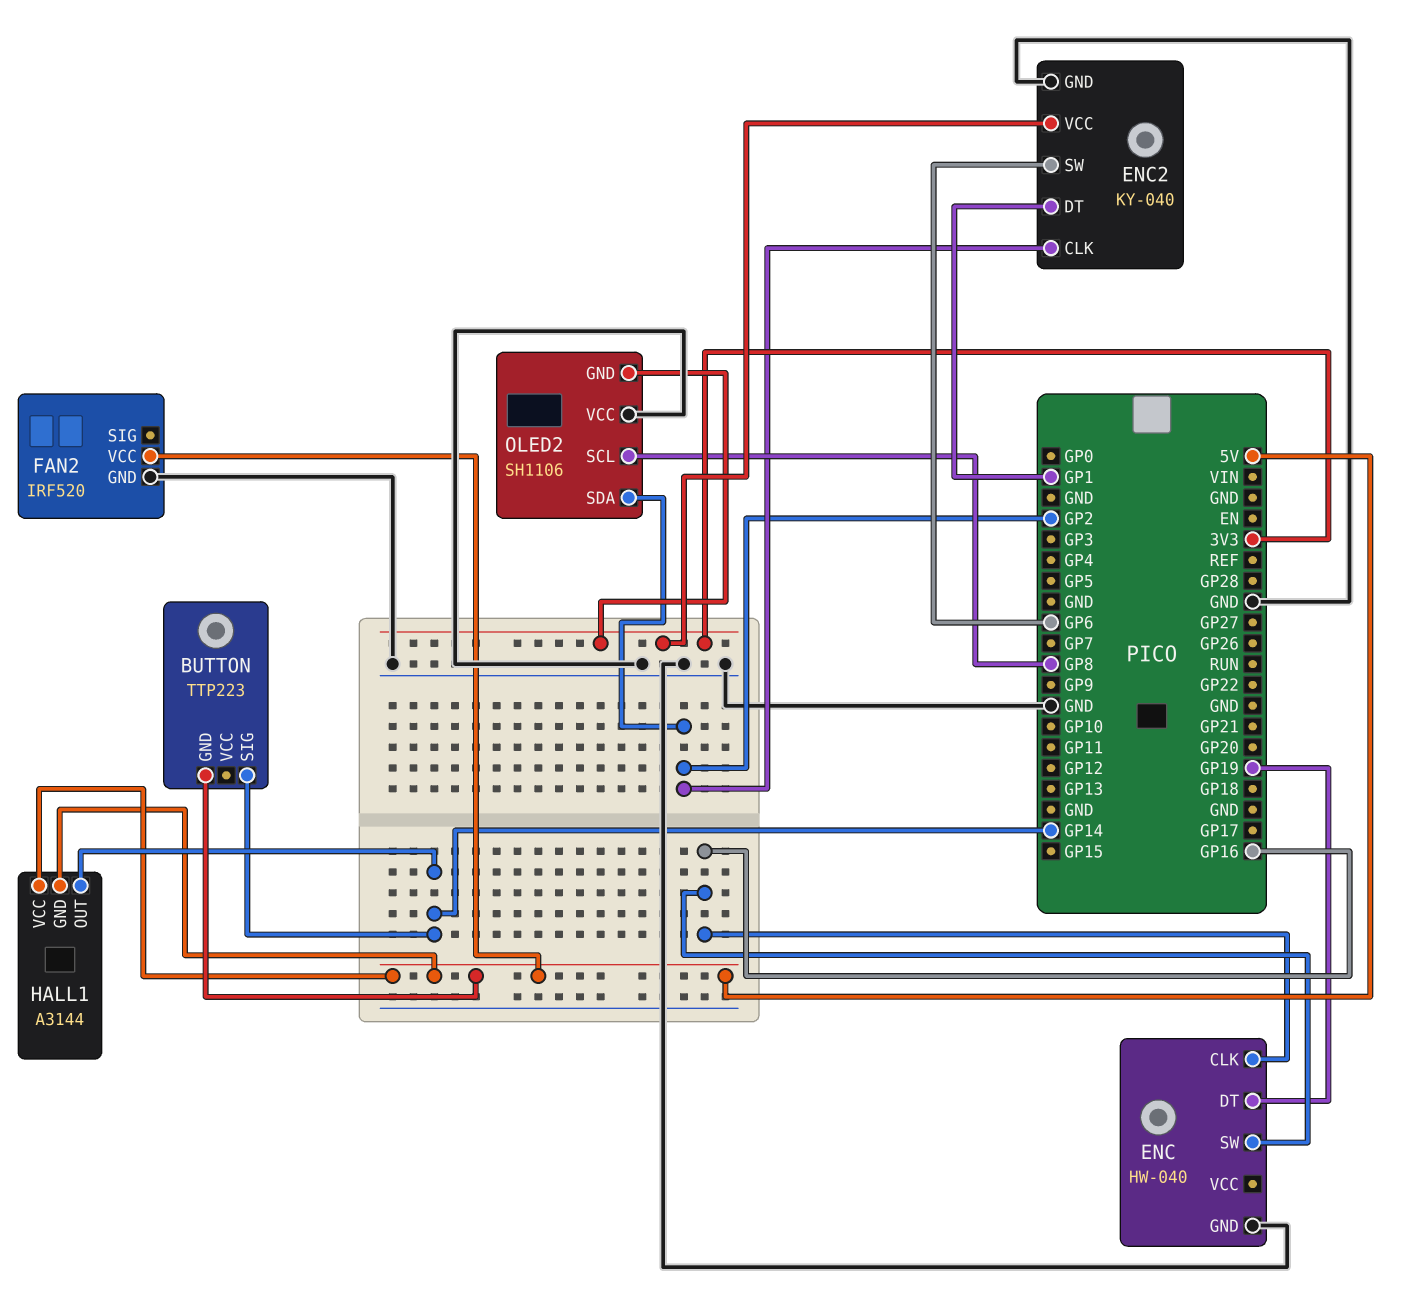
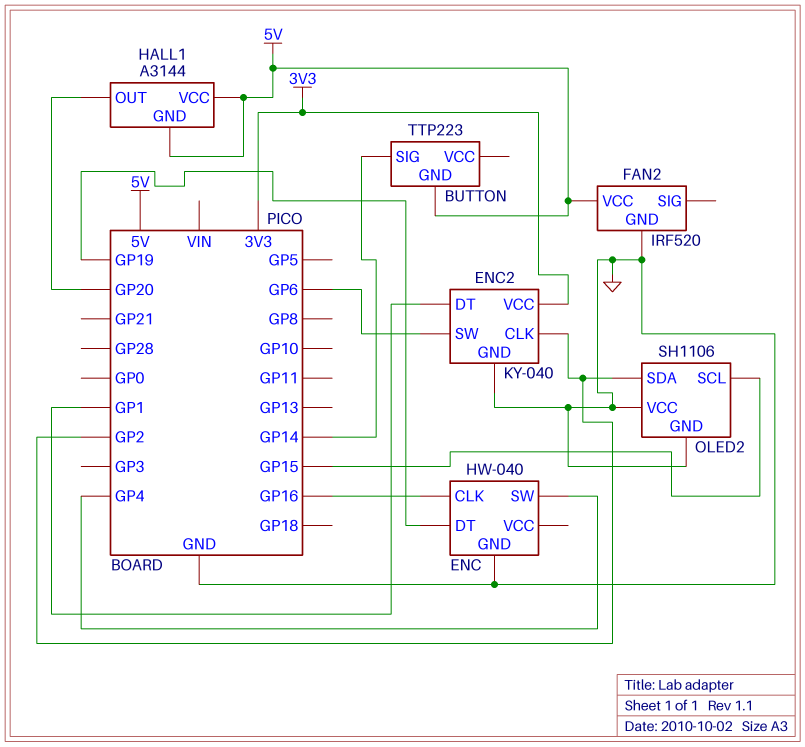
ENC pin SW: GP16 -> GP4
HALL1 pin OUT: GP14 -> GP20
OLED2 pin GND: 3V3 -> GND
OLED2 pin SCL: GP8 -> GP15

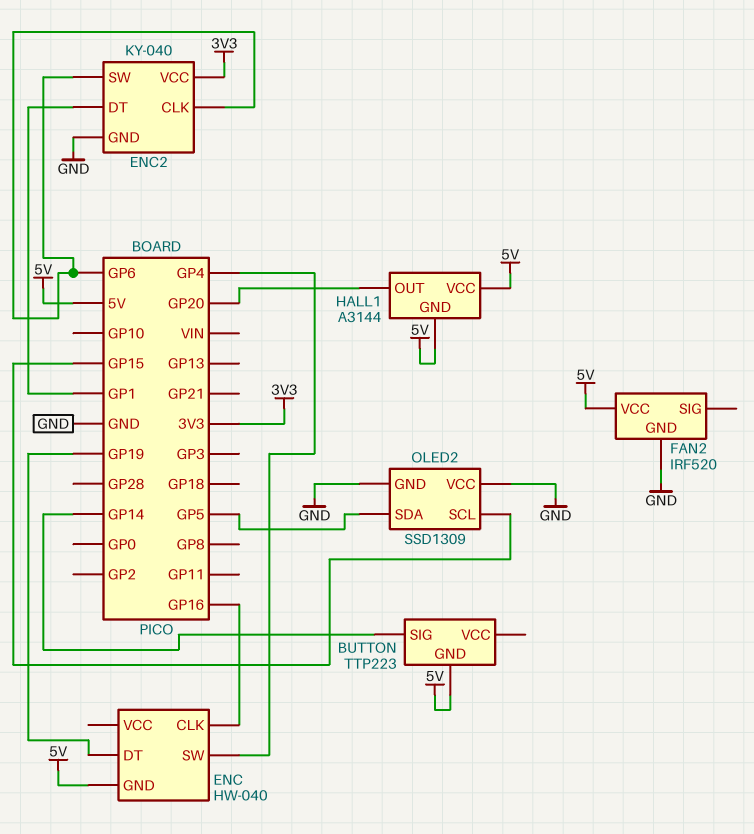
ENC pin GND: GND -> 5V
ENC2 pin CLK: GP2 -> GP6
OLED2: SH1106 -> SSD1309
OLED2 pin SDA: GP2 -> GP5

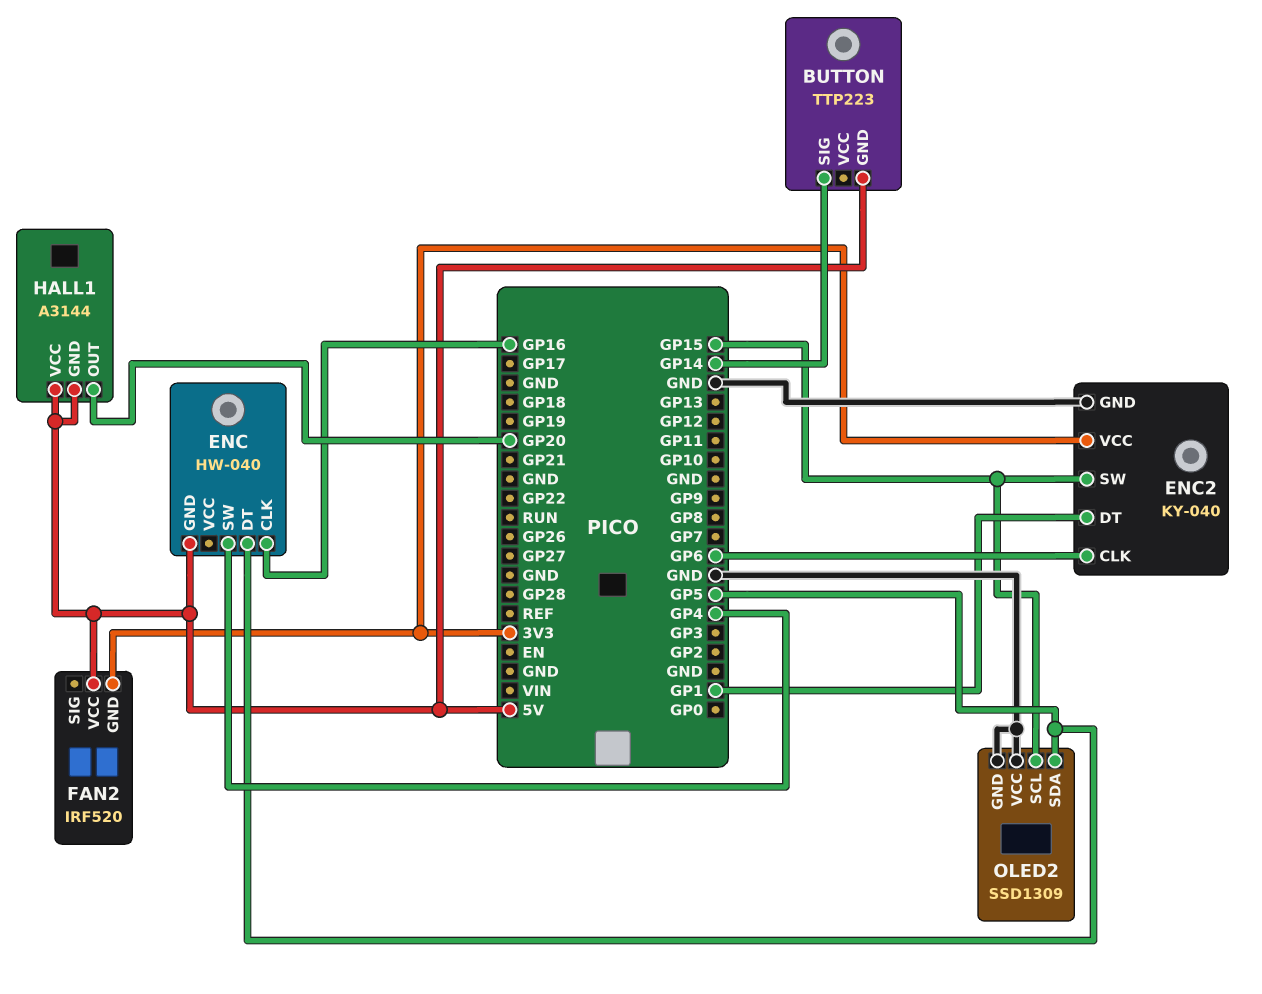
ENC pin DT: GP19 -> GP5
ENC2 pin SW: GP6 -> GP15
FAN2 pin GND: GND -> 3V3

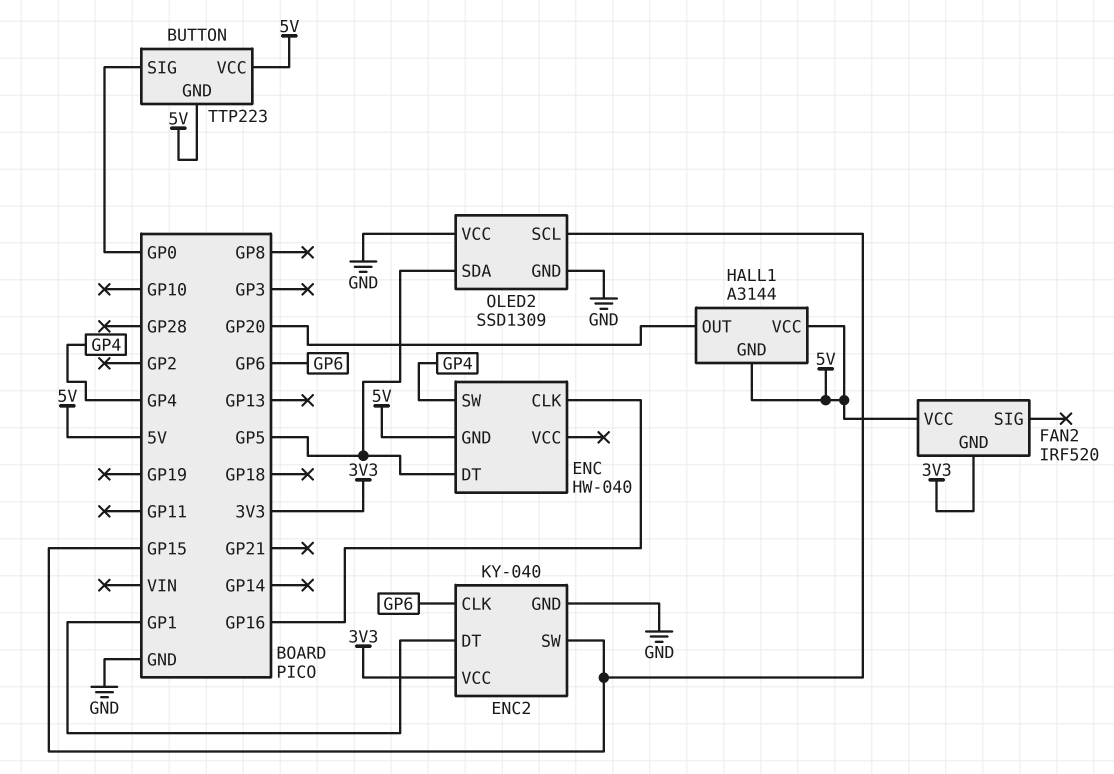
BUTTON pin SIG: GP14 -> GP0
BUTTON pin VCC: none -> 5V

